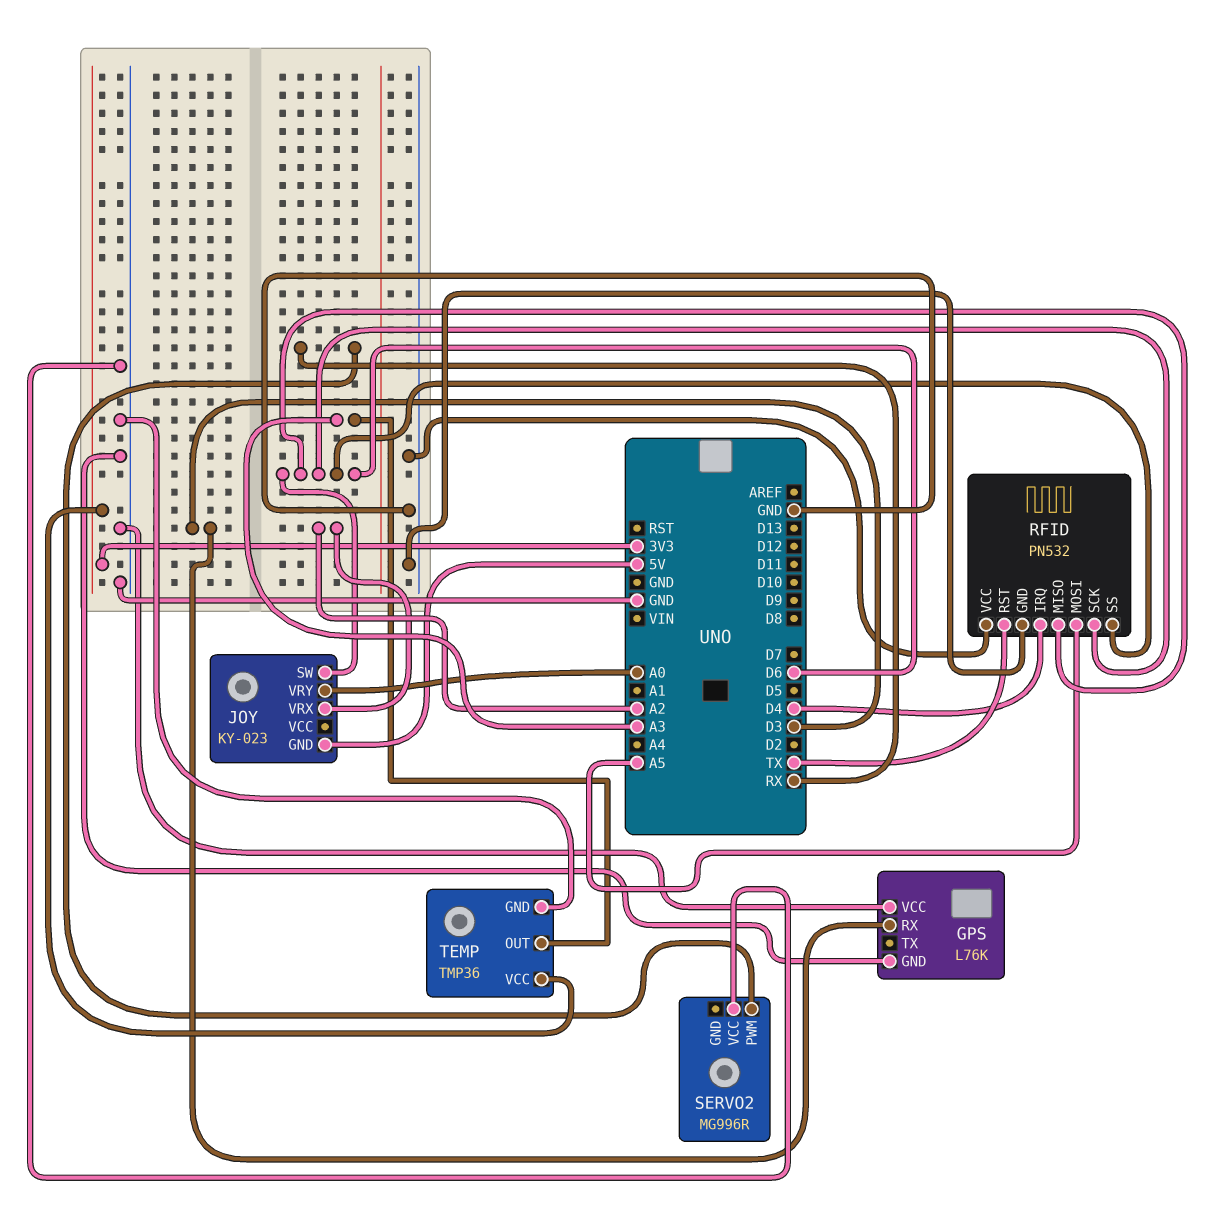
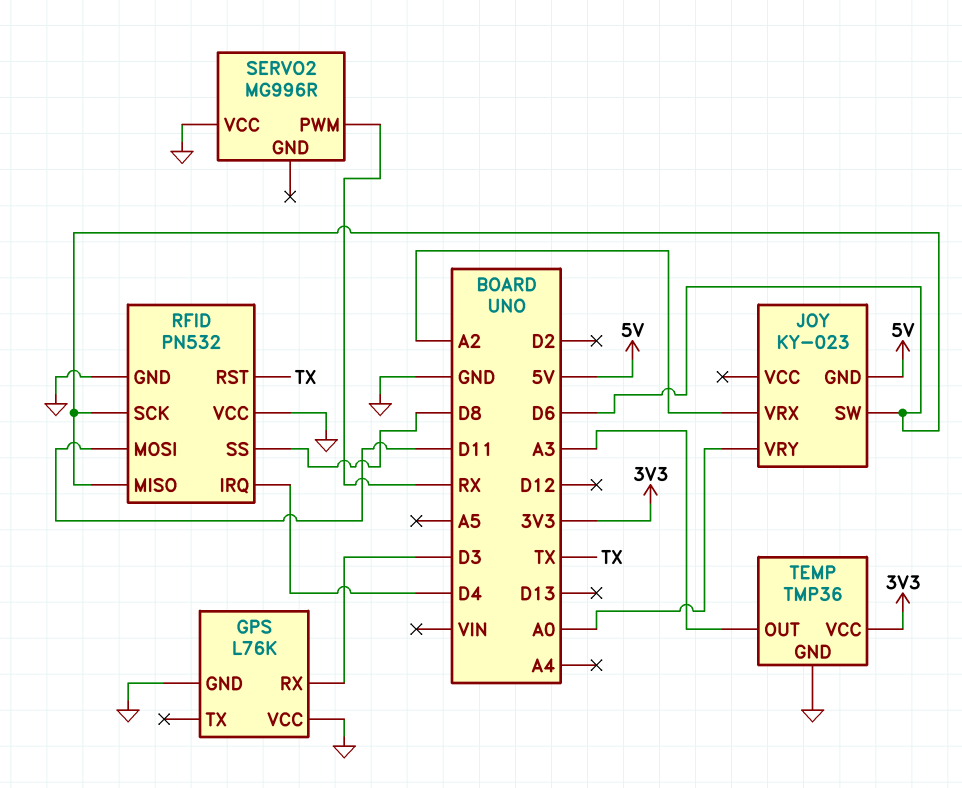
RFID pin MOSI: A5 -> D11
RFID pin SS: D6 -> D8

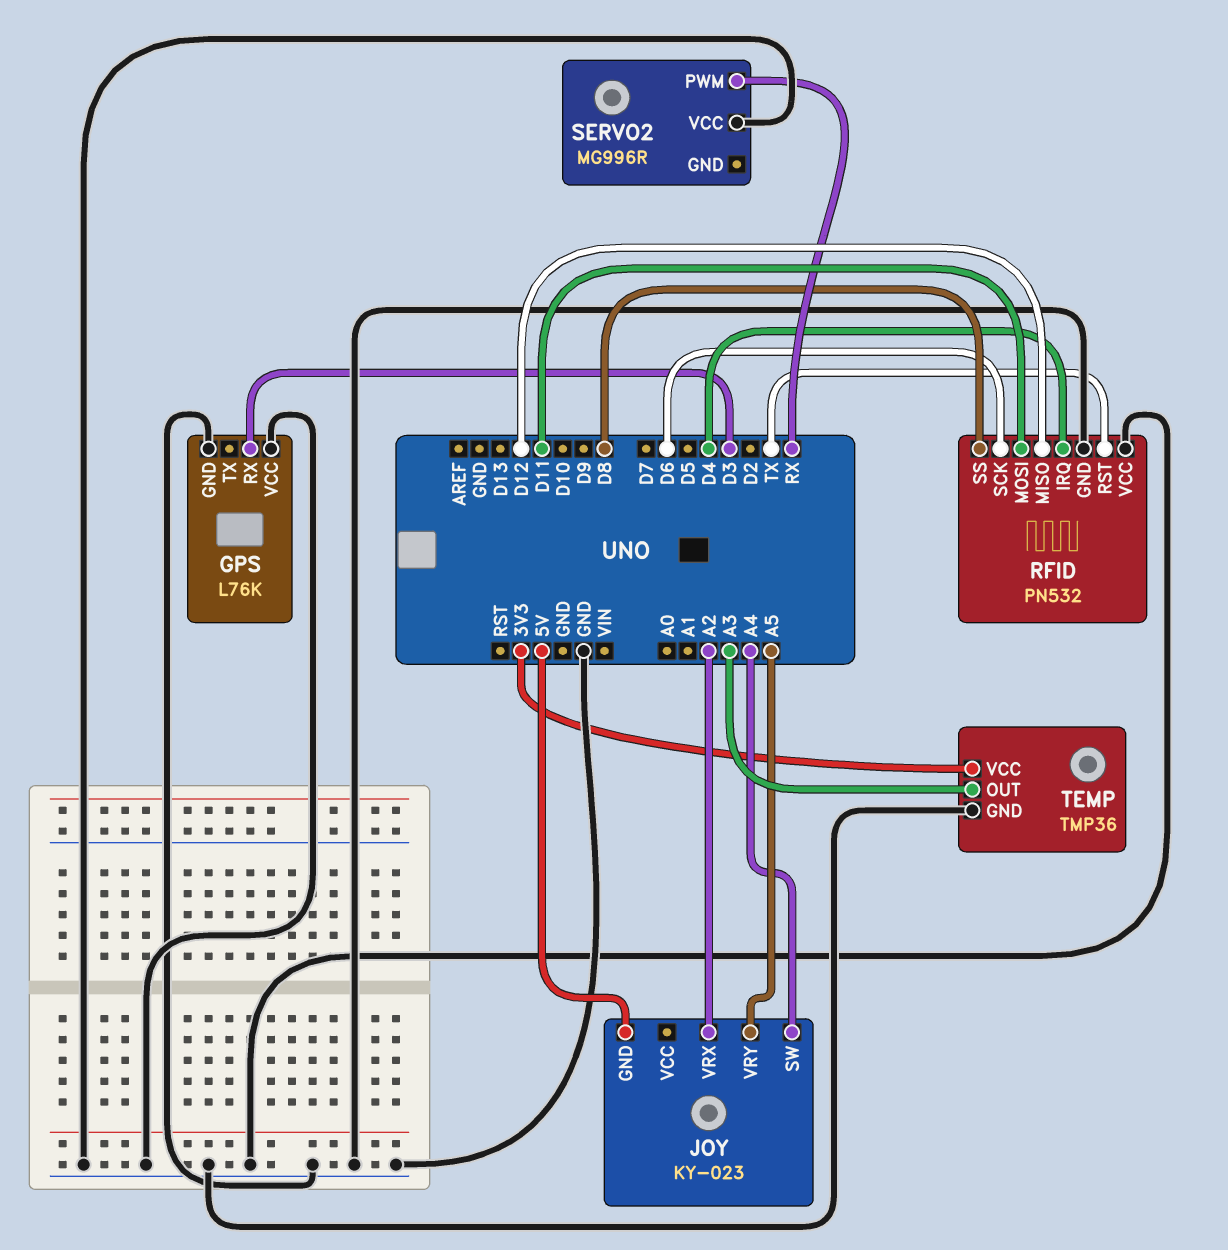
JOY pin SW: D6 -> A4
JOY pin VRY: A0 -> A5
RFID pin MISO: D6 -> D12

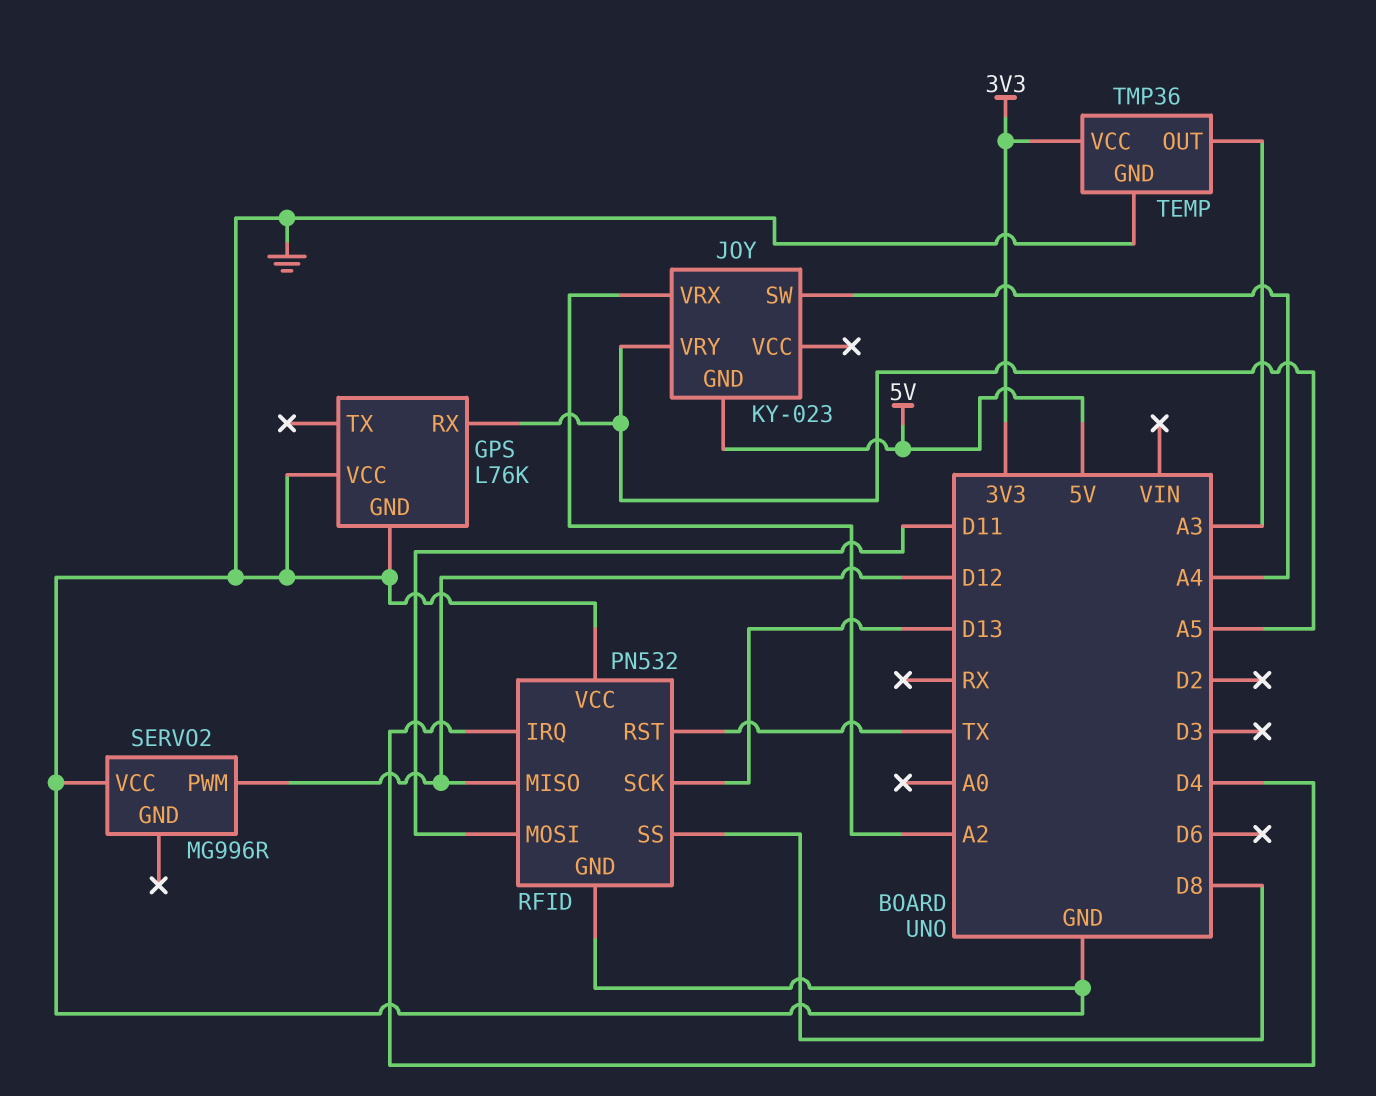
GPS pin RX: D3 -> A5
RFID pin SCK: D6 -> D13
SERVO2 pin PWM: RX -> D12

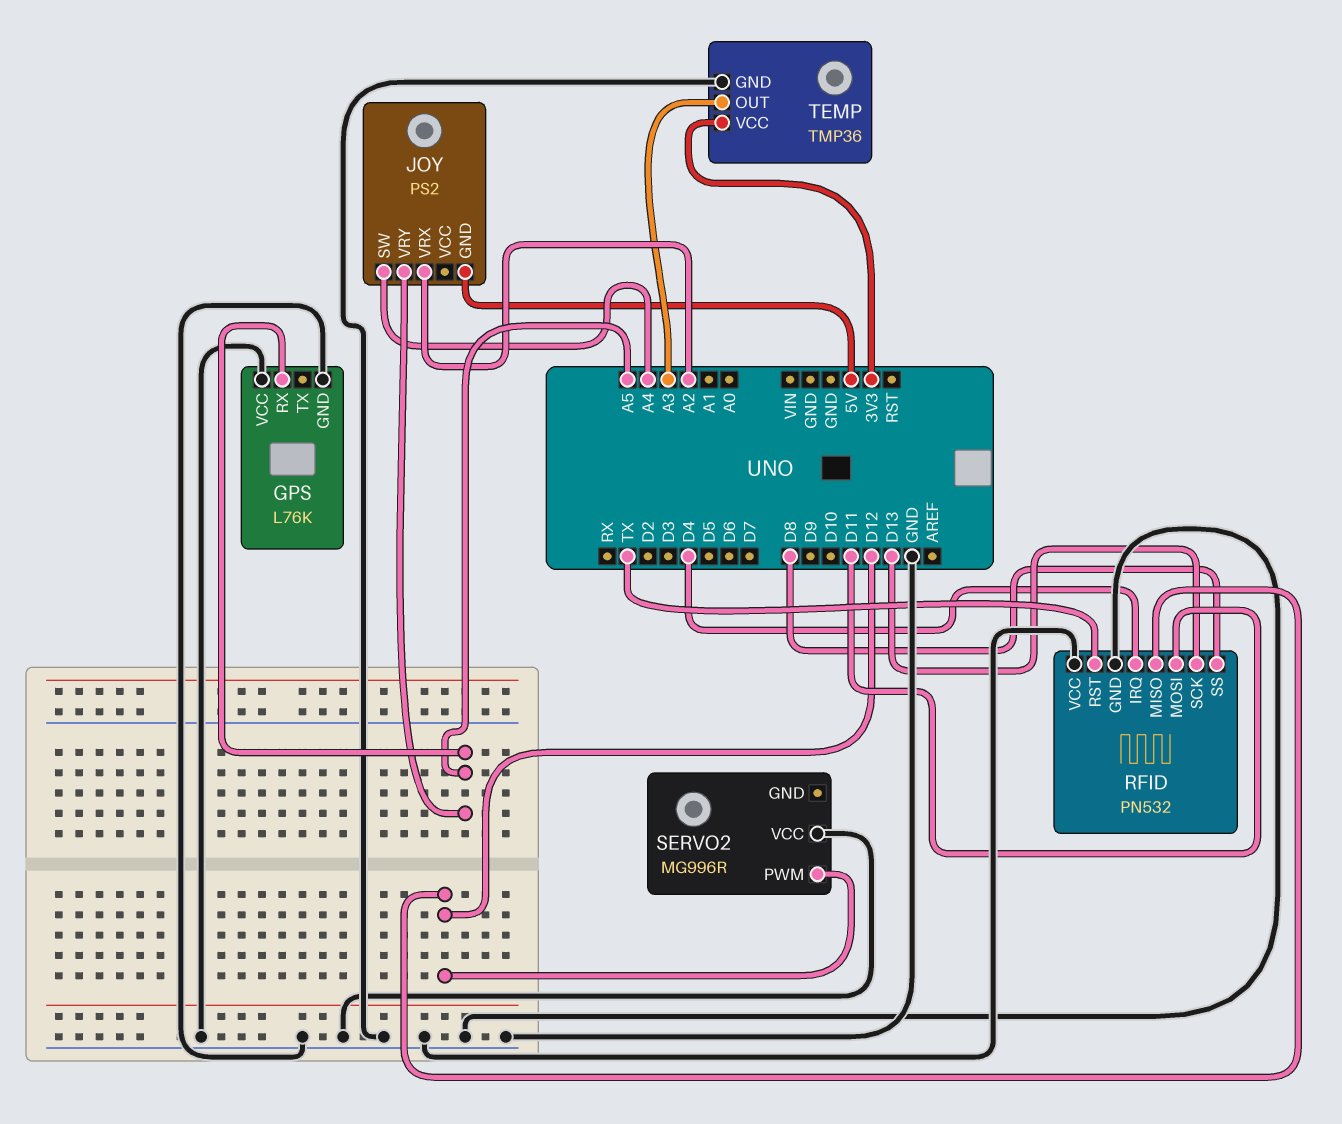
JOY: KY-023 -> PS2

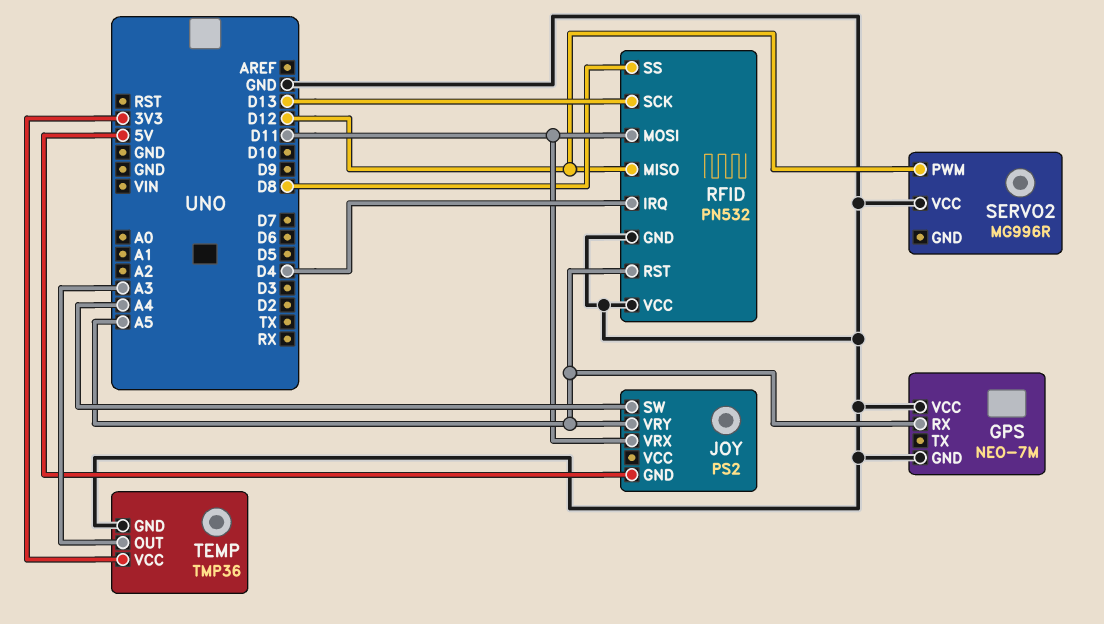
GPS: L76K -> NEO-7M
JOY pin VRX: A2 -> D11
RFID pin RST: TX -> A5

